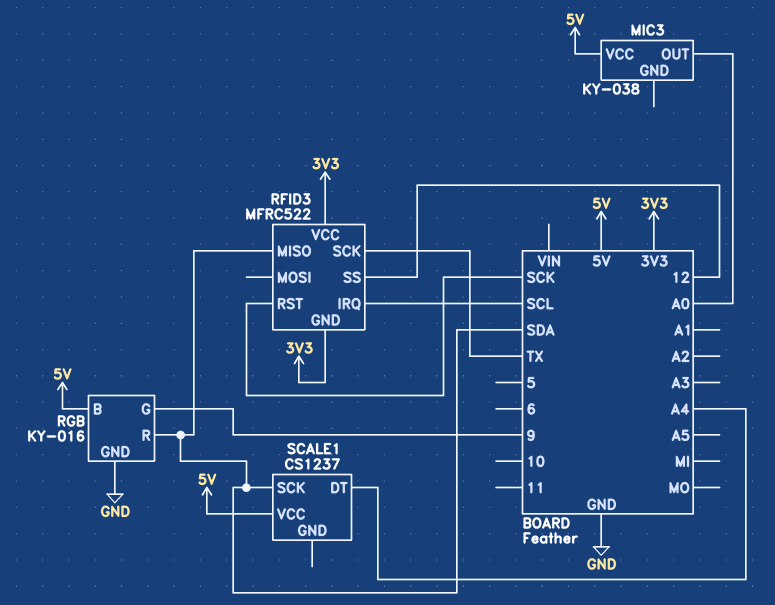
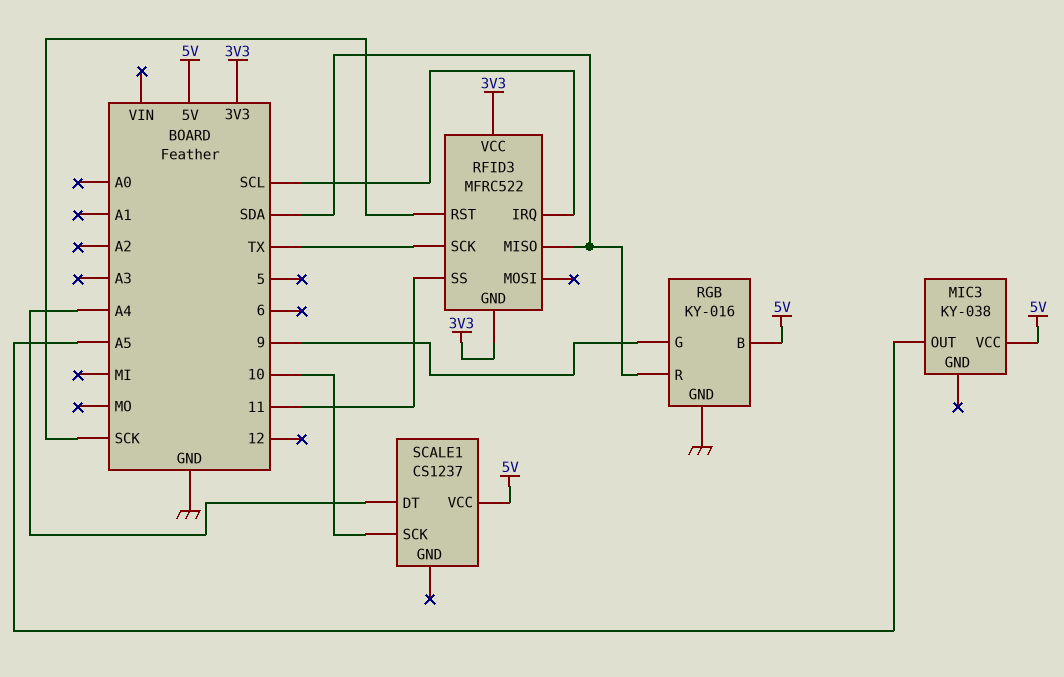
MIC3 pin OUT: A0 -> A5
RFID3 pin SS: 12 -> 11
SCALE1 pin SCK: SDA -> 10

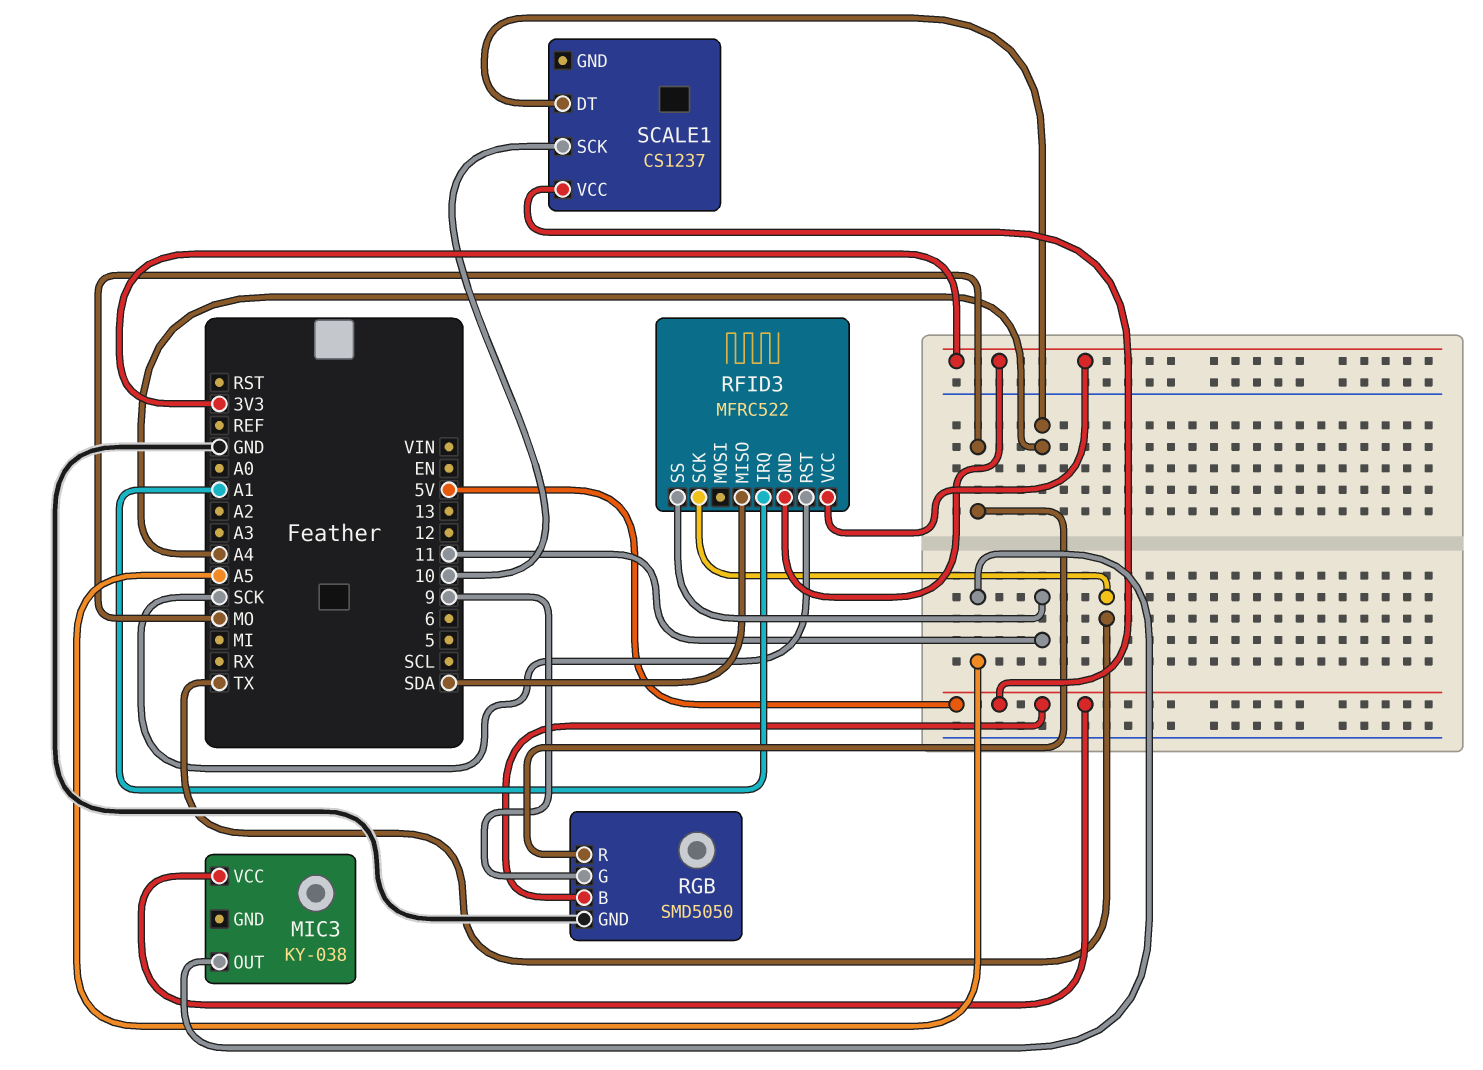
RFID3 pin IRQ: SCL -> A1
RGB: KY-016 -> SMD5050
RGB pin R: SDA -> MO

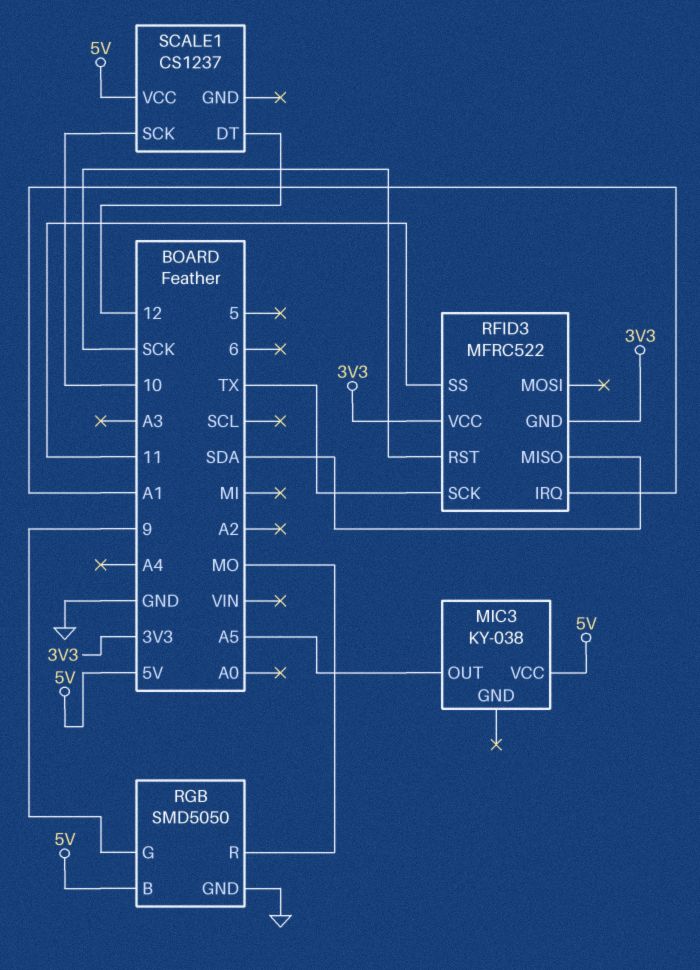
SCALE1 pin DT: A4 -> 12

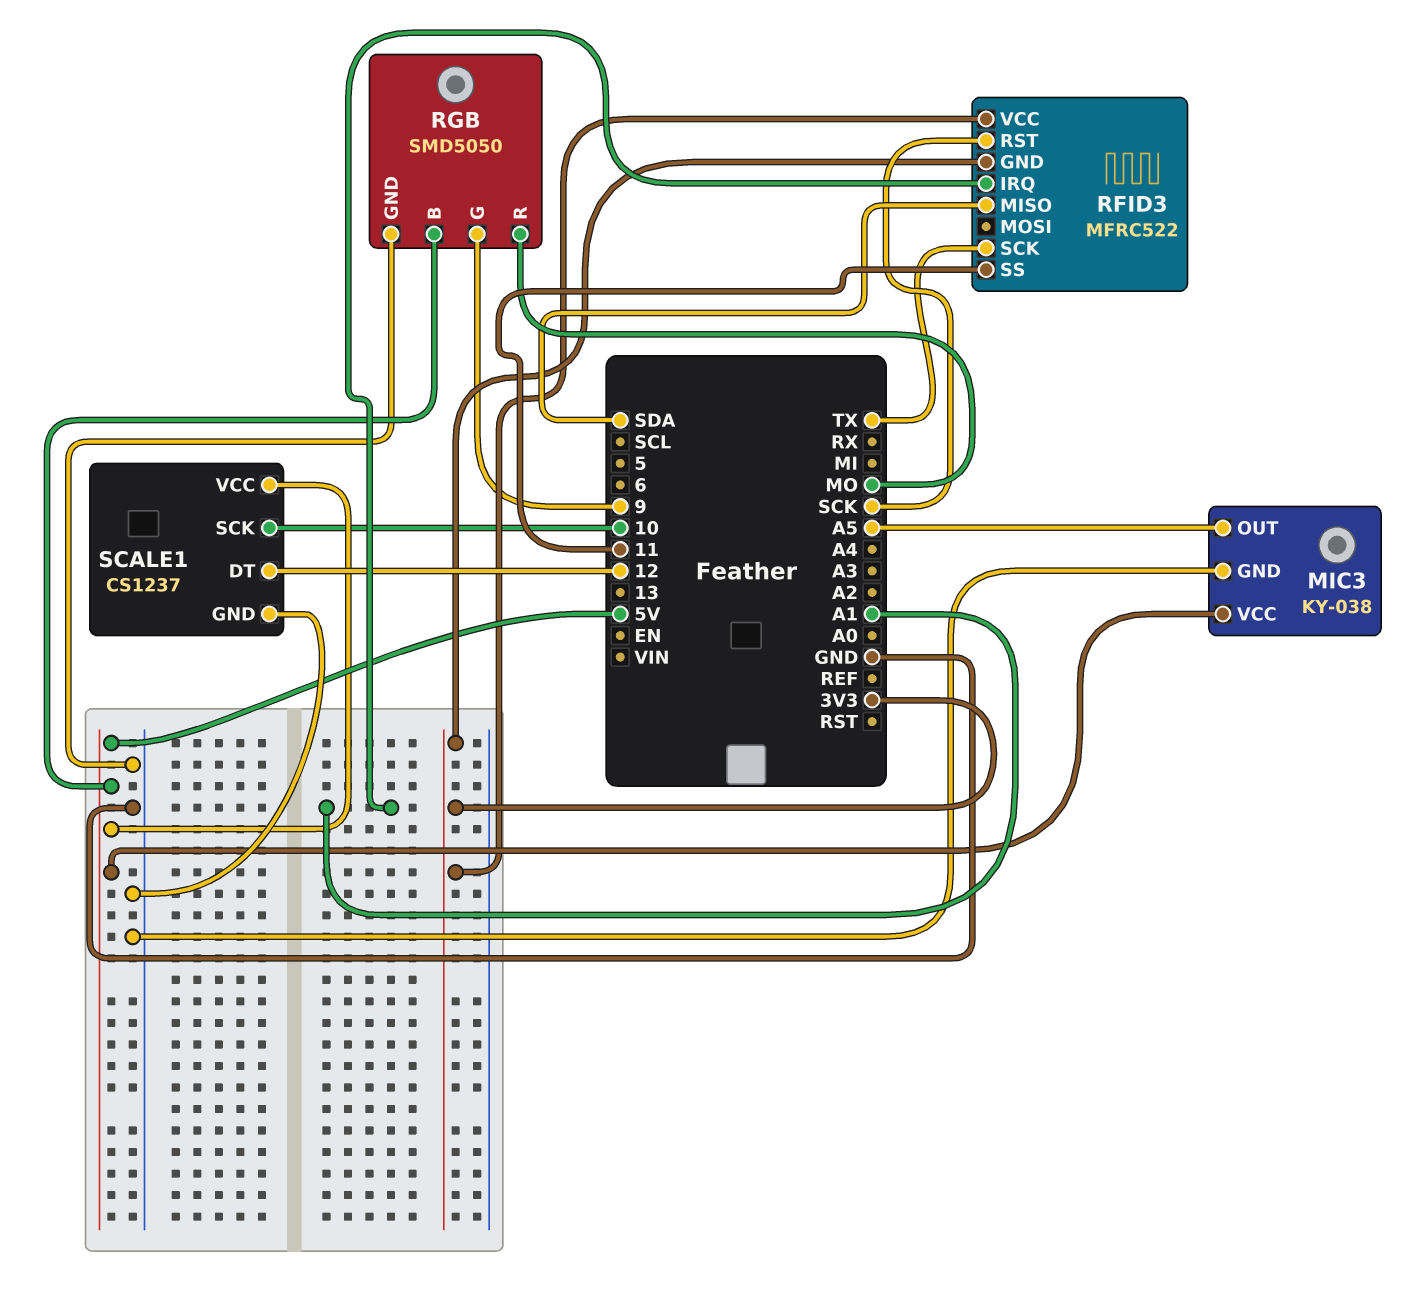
MIC3 pin GND: none -> GND
SCALE1 pin GND: none -> GND

